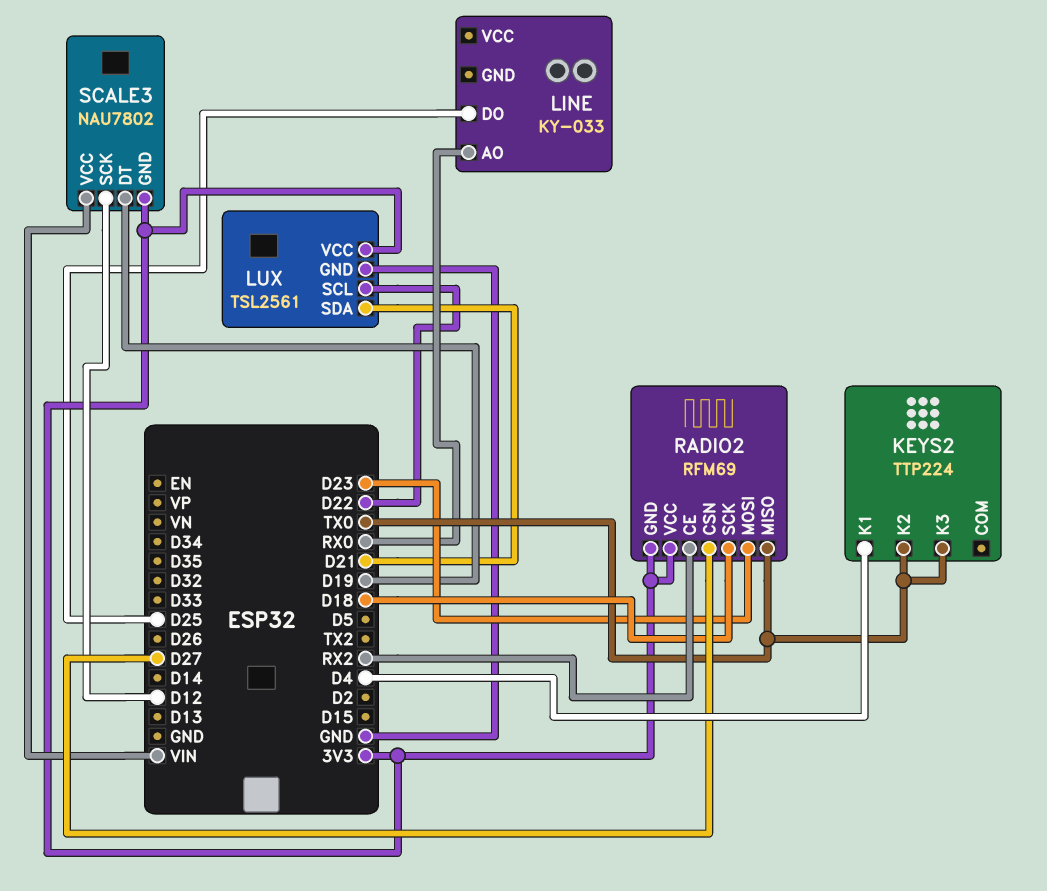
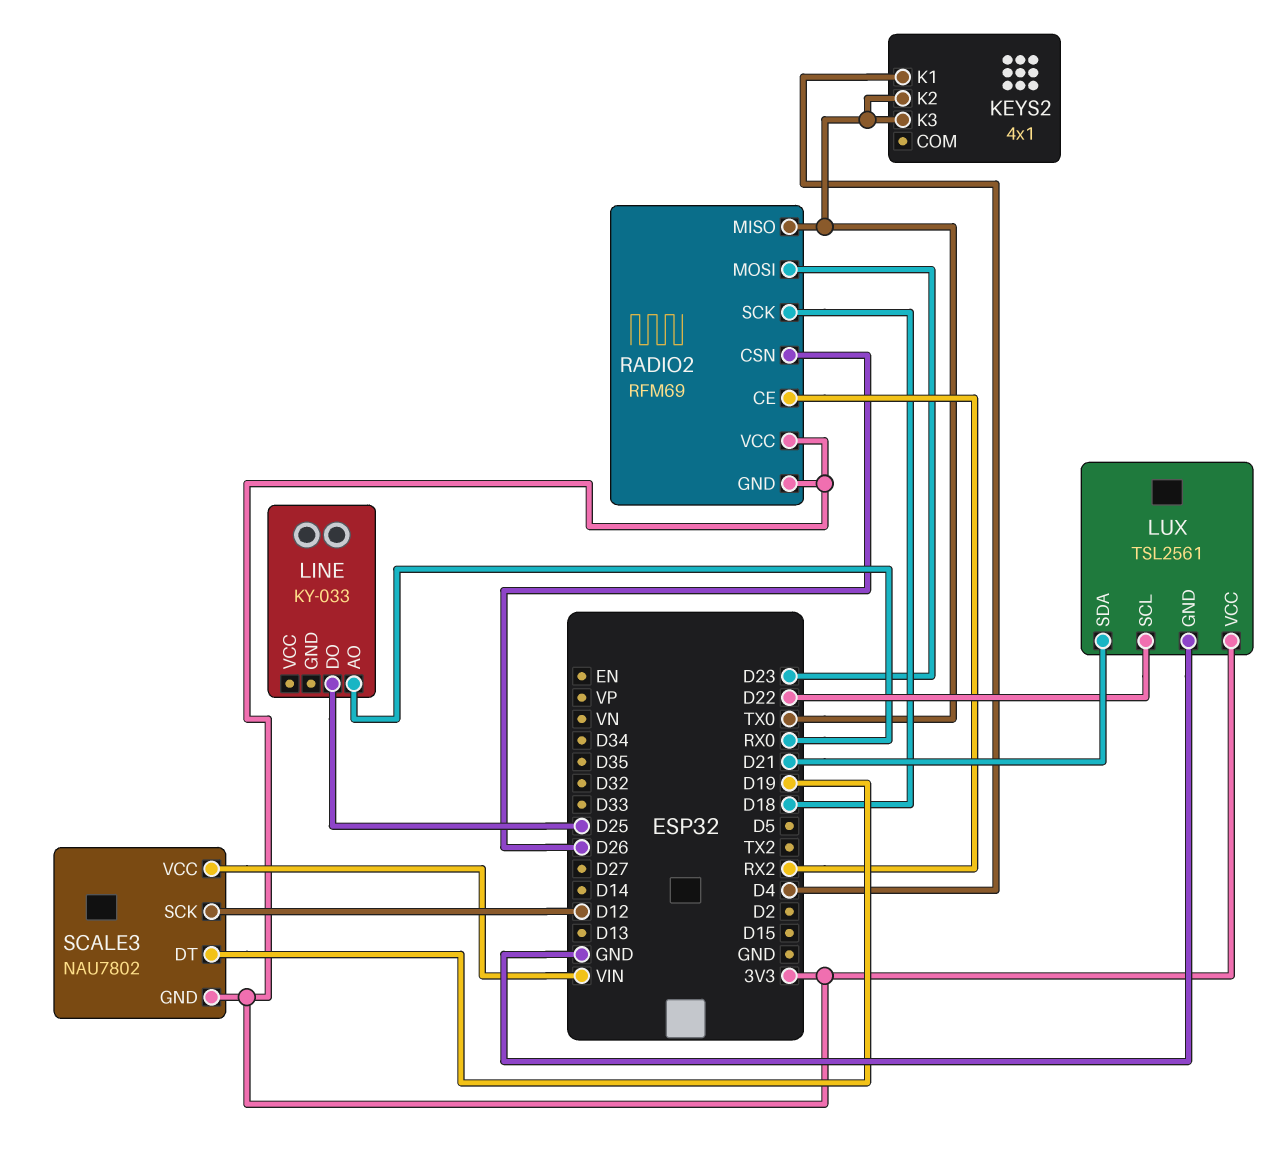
KEYS2: TTP224 -> 4x1
RADIO2 pin CSN: D27 -> D26

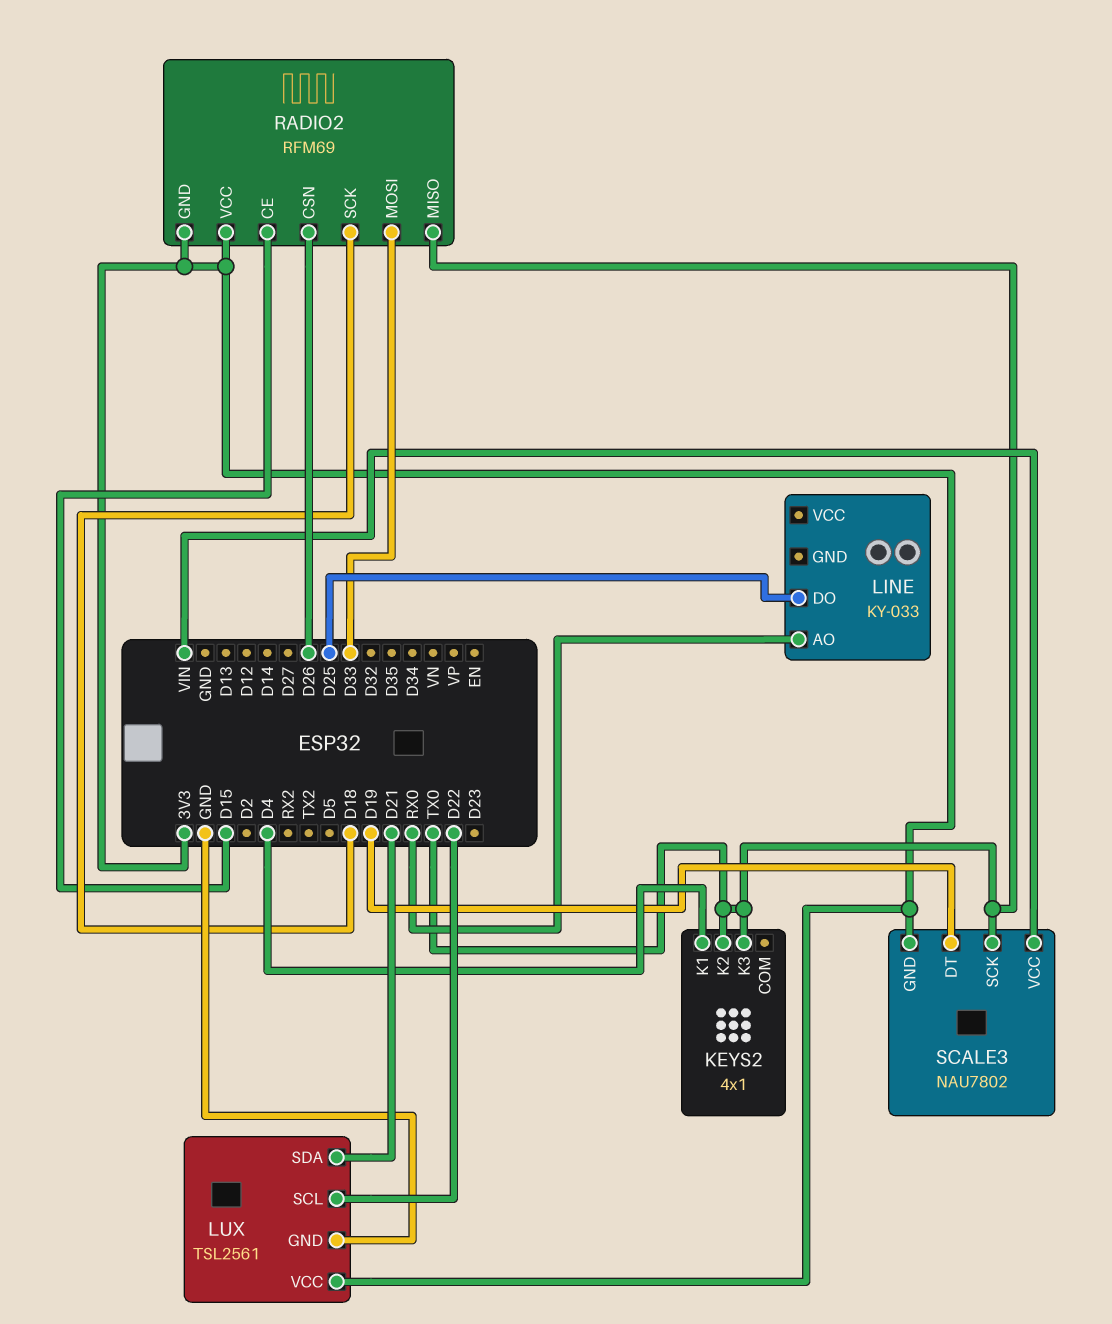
RADIO2 pin CE: RX2 -> D15
RADIO2 pin MOSI: D23 -> D33
SCALE3 pin SCK: D12 -> TX0

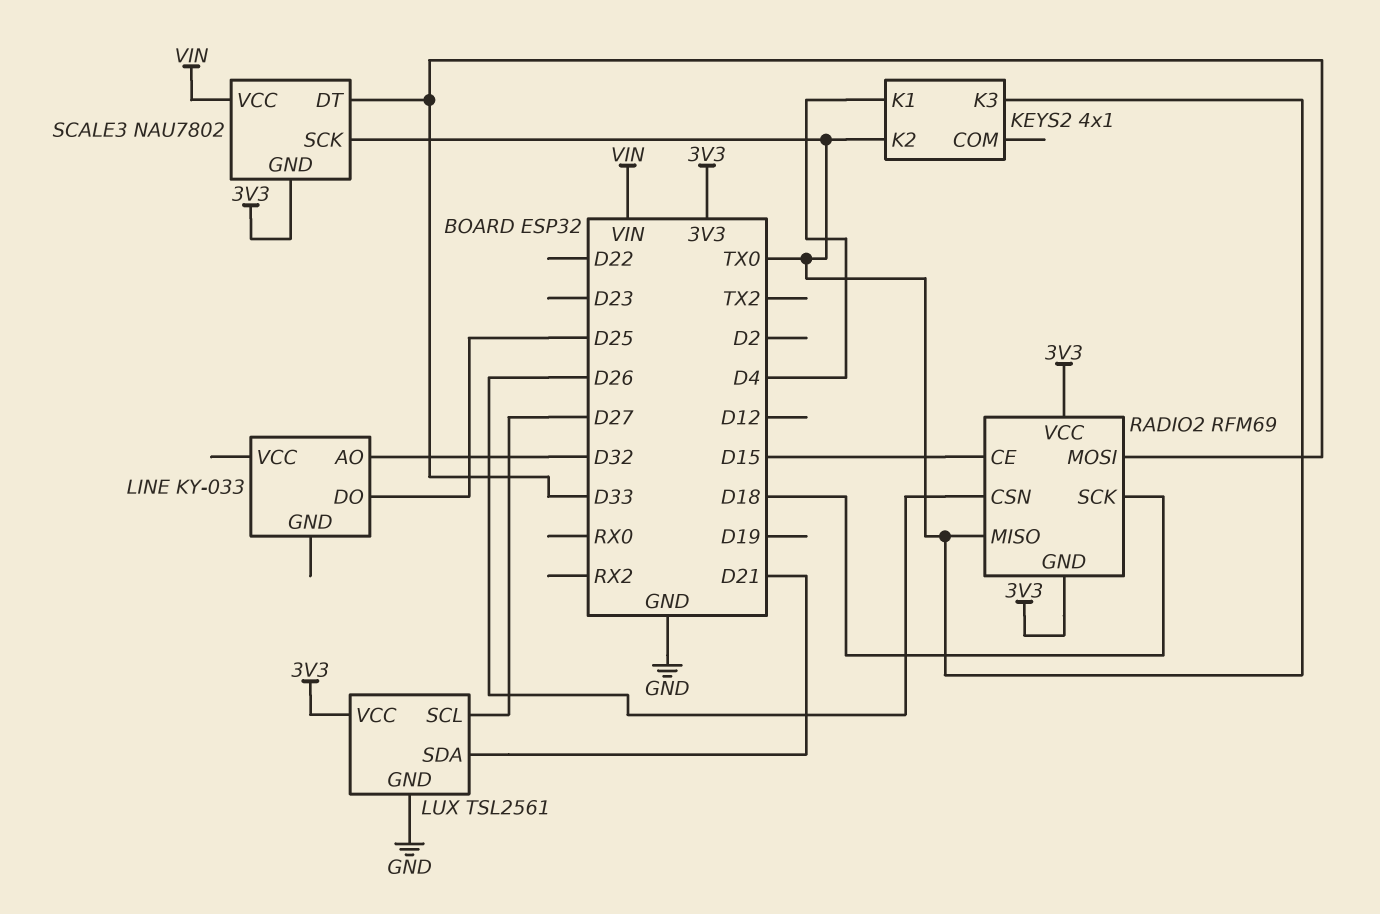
LINE pin AO: RX0 -> D32
LUX pin SCL: D22 -> D27
SCALE3 pin DT: D19 -> D33

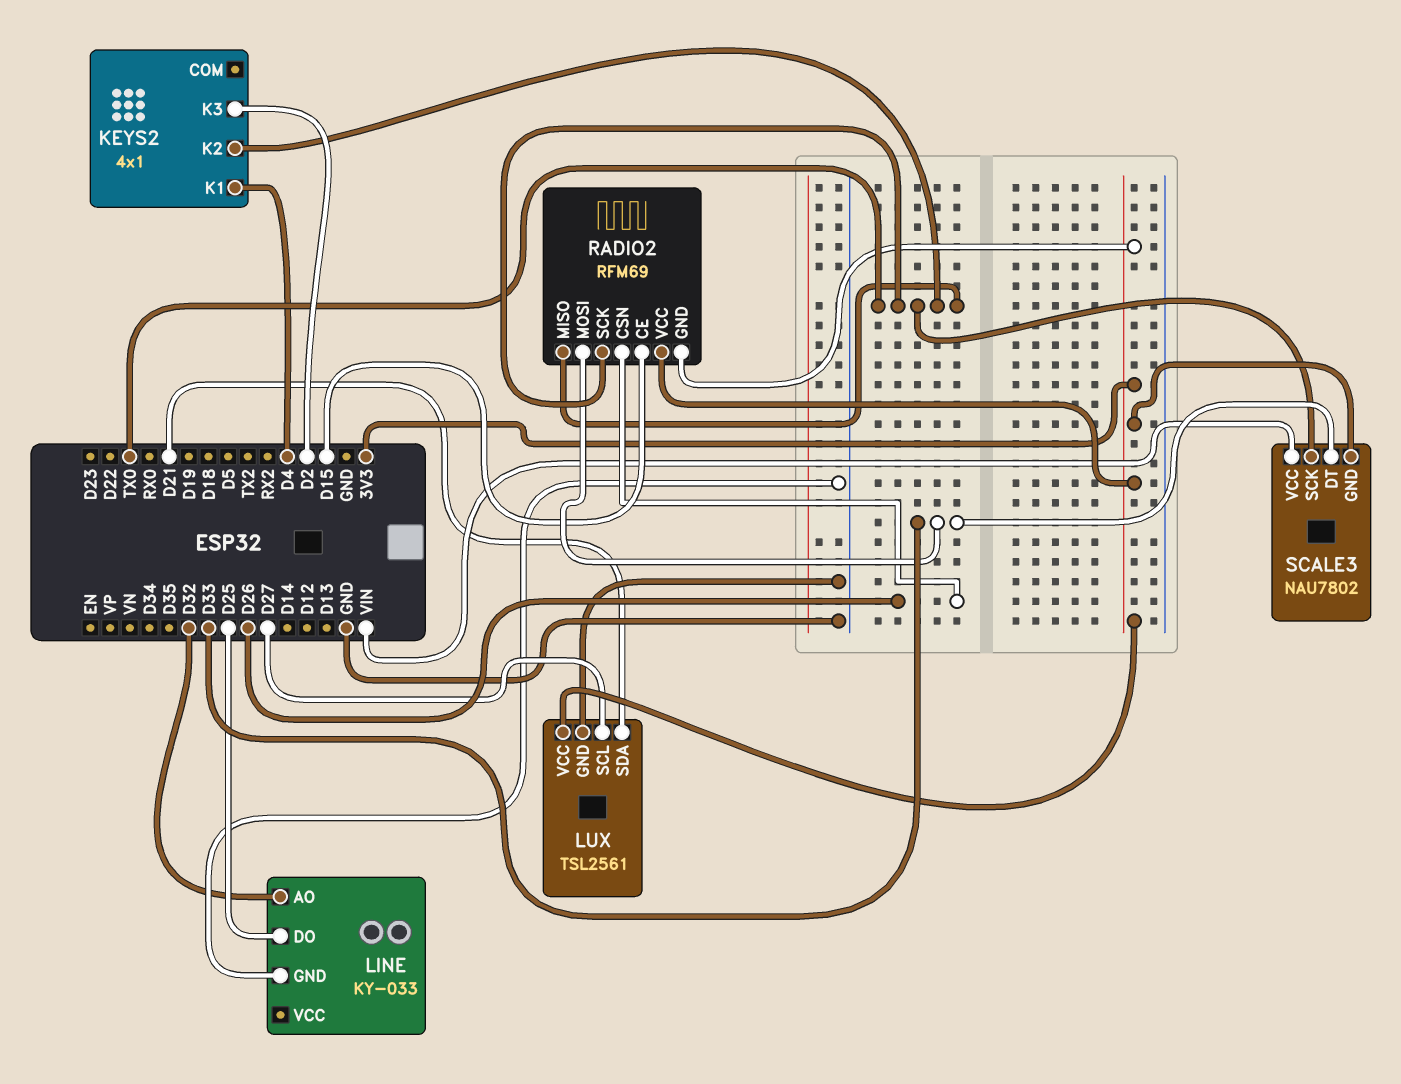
KEYS2 pin K3: TX0 -> D2
LINE pin GND: none -> GND
RADIO2 pin SCK: D18 -> TX0

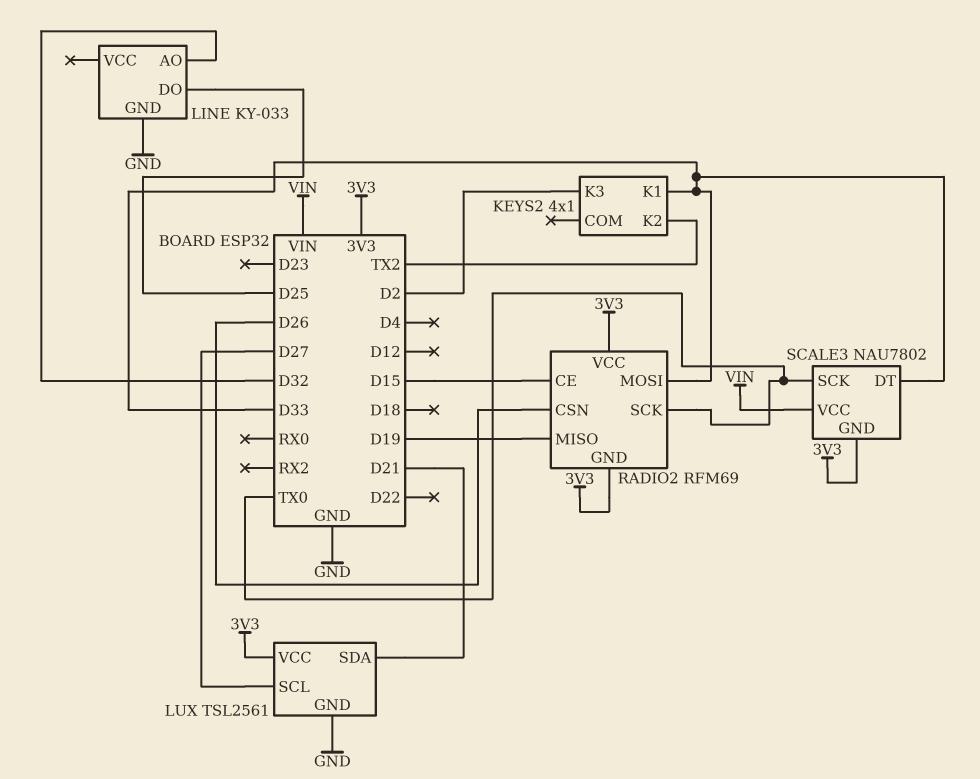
KEYS2 pin K1: D4 -> D33
KEYS2 pin K2: TX0 -> TX2
RADIO2 pin MISO: TX0 -> D19

